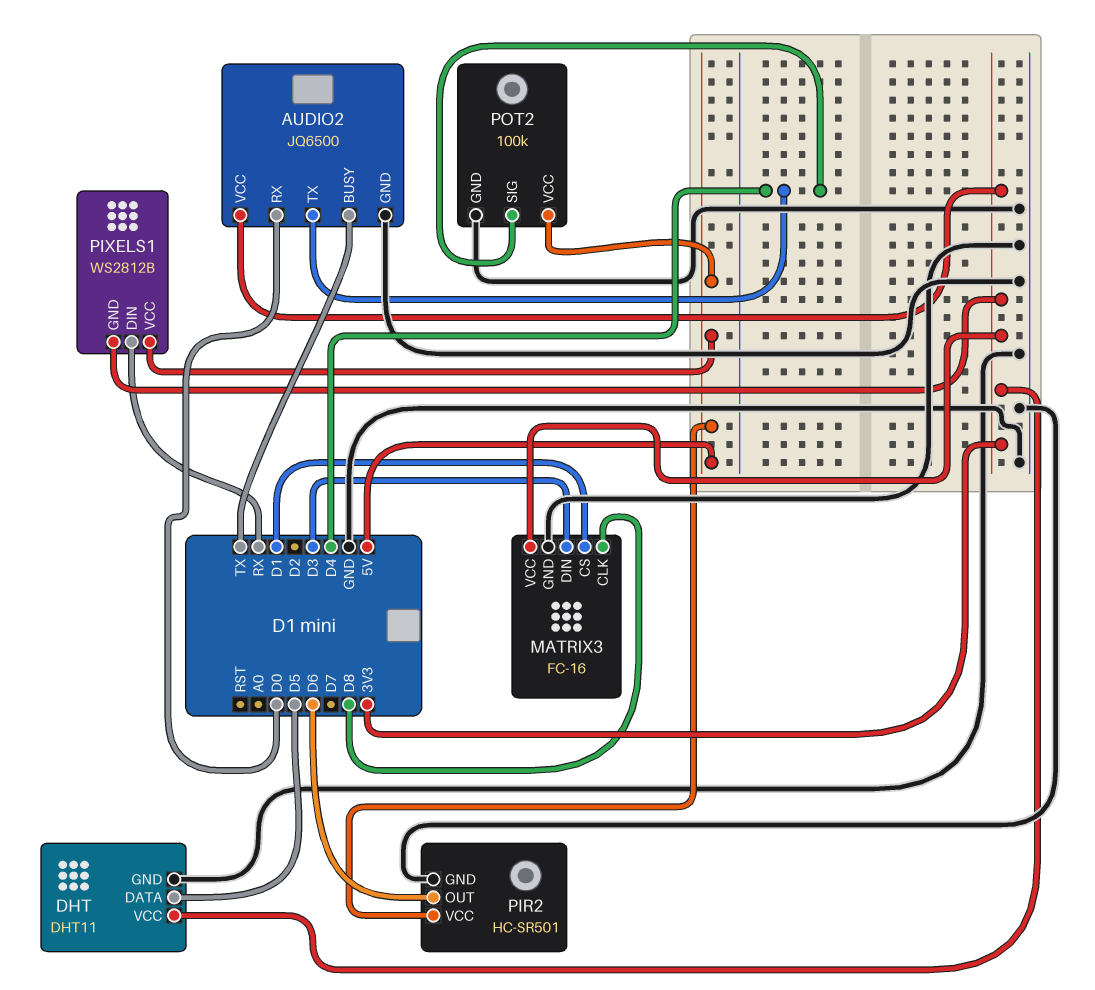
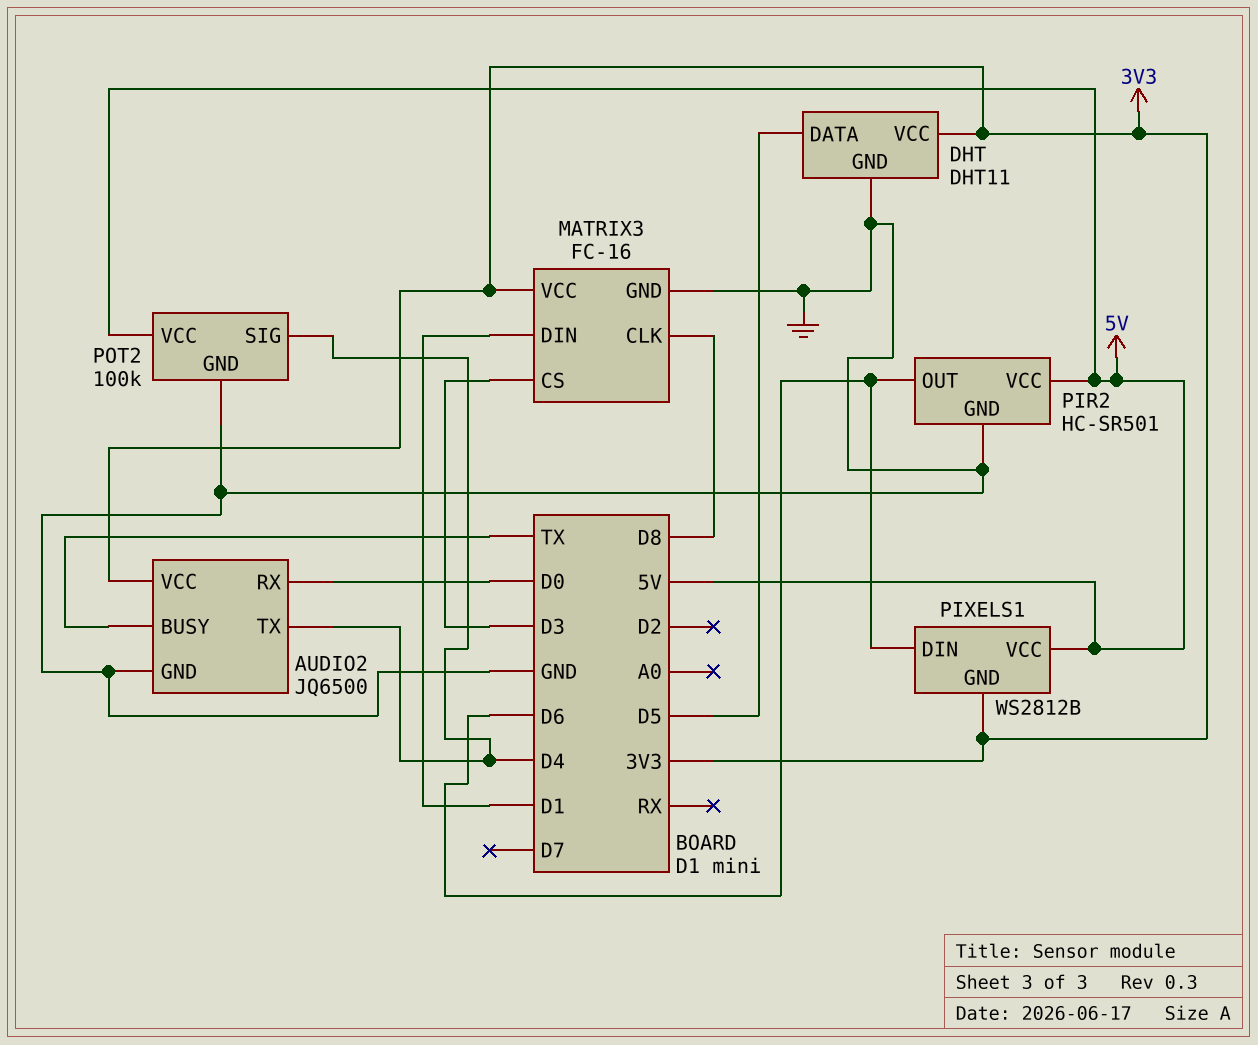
MATRIX3 pin CS: D1 -> D3
MATRIX3 pin DIN: D3 -> D1
PIXELS1 pin DIN: RX -> D6

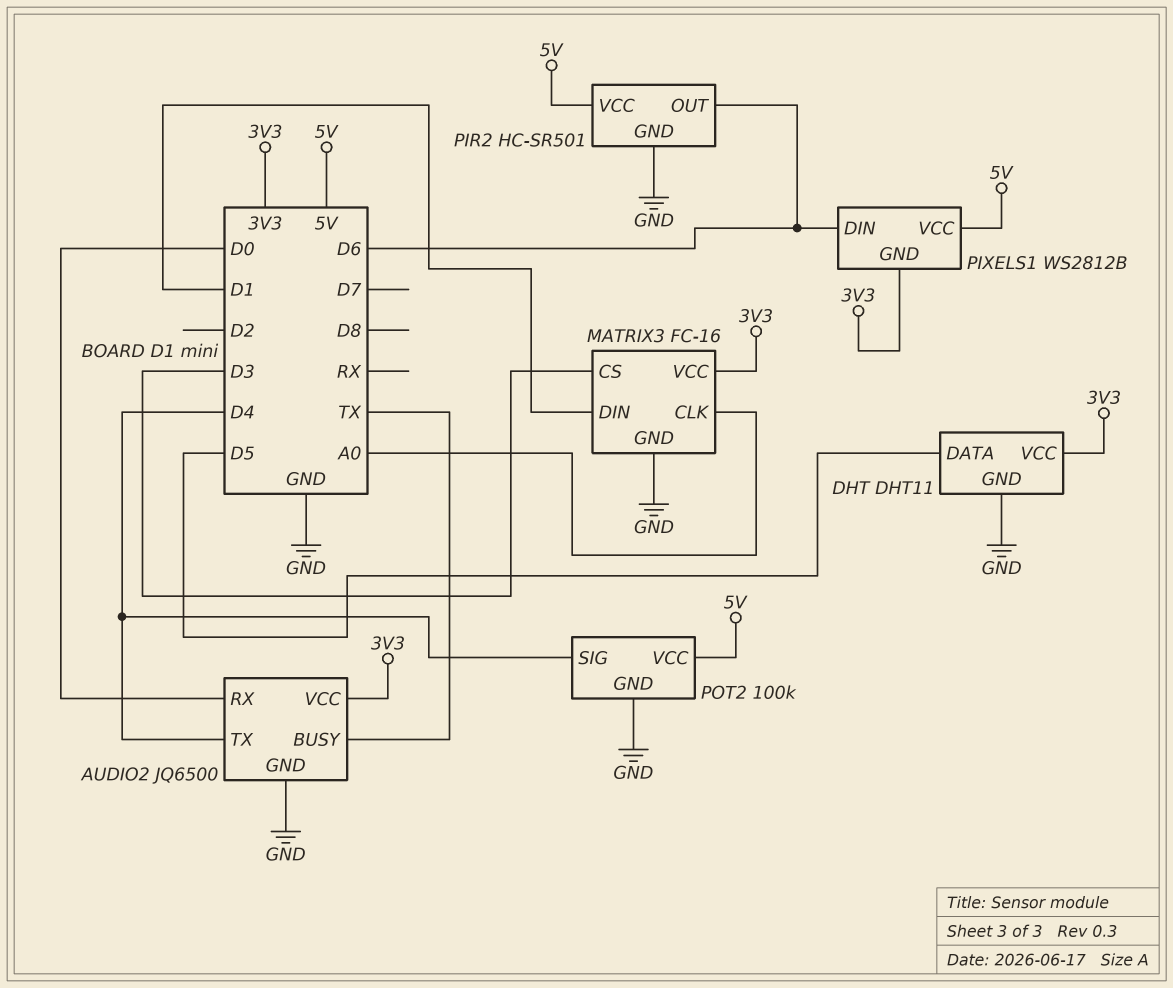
MATRIX3 pin CLK: D8 -> A0

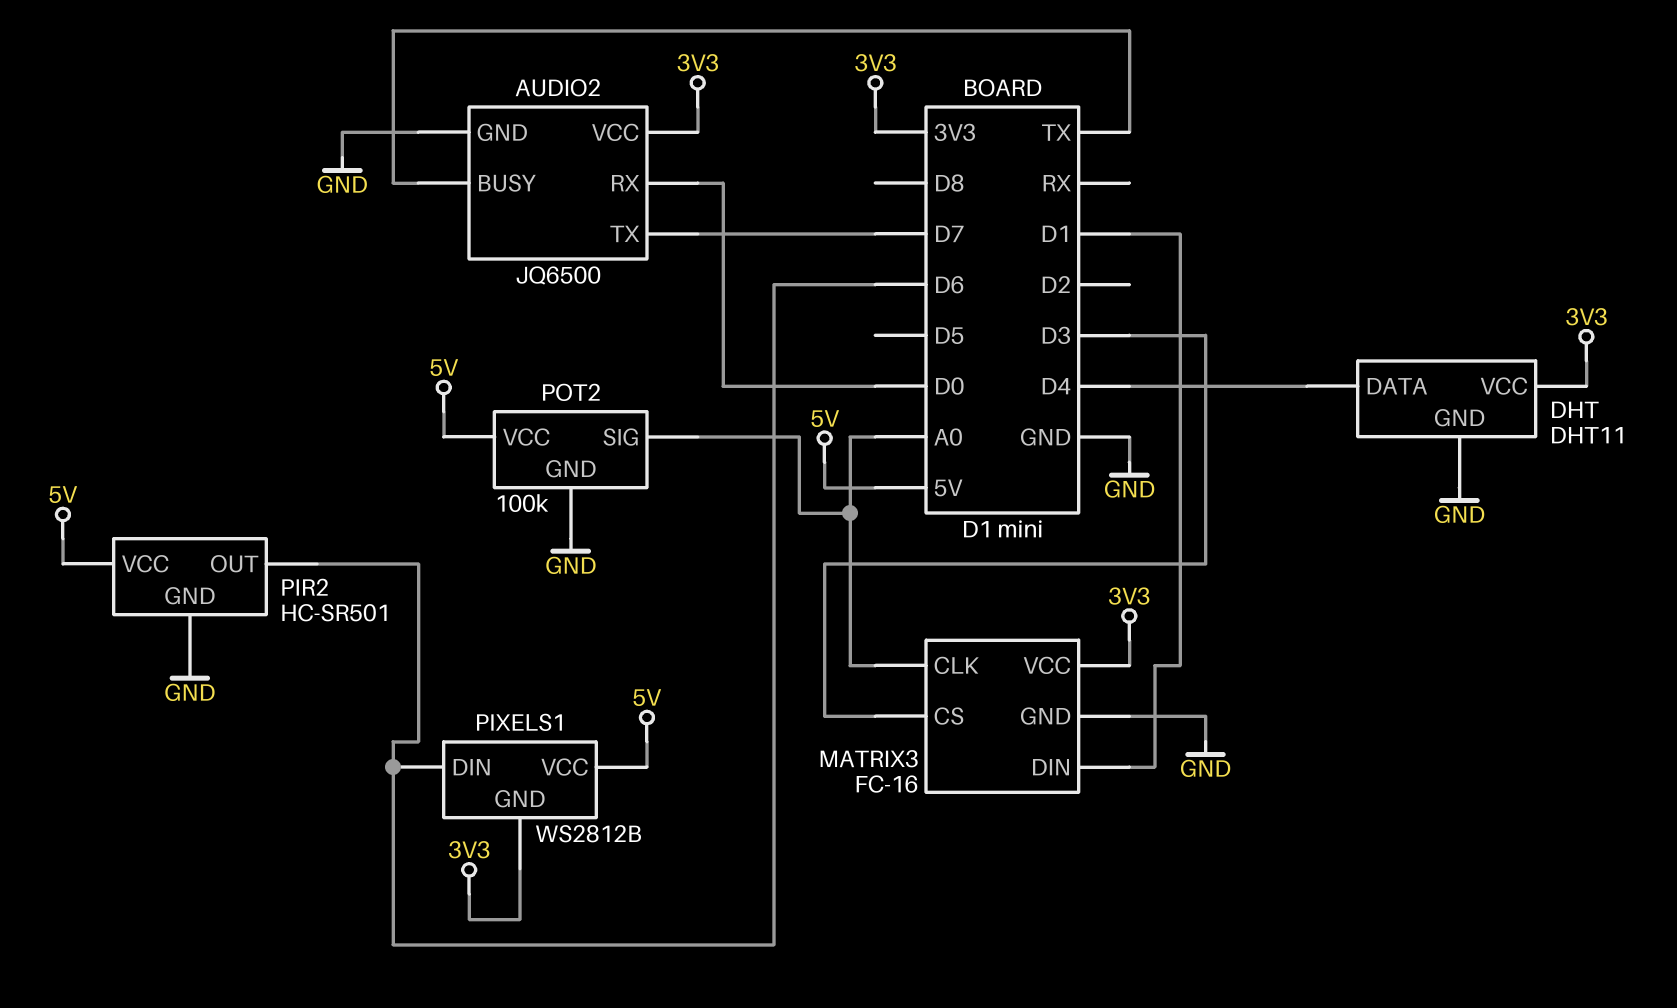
AUDIO2 pin TX: D4 -> D7
DHT pin DATA: D5 -> D4
POT2 pin SIG: D4 -> A0

